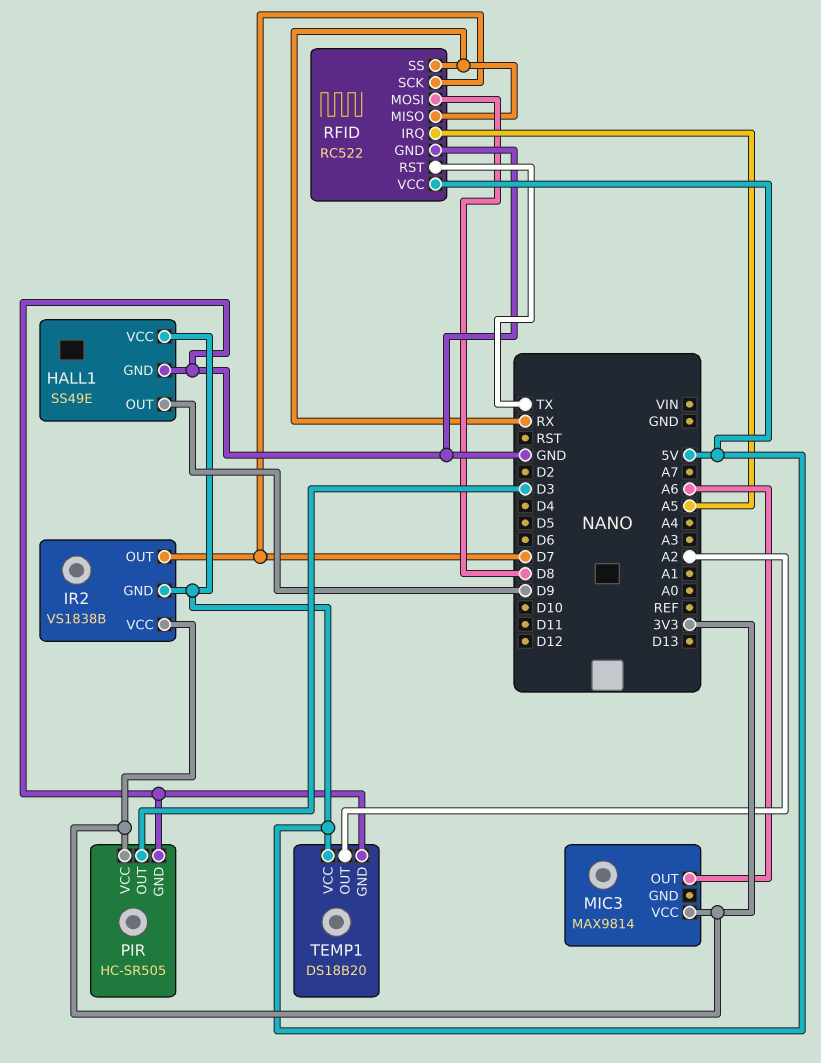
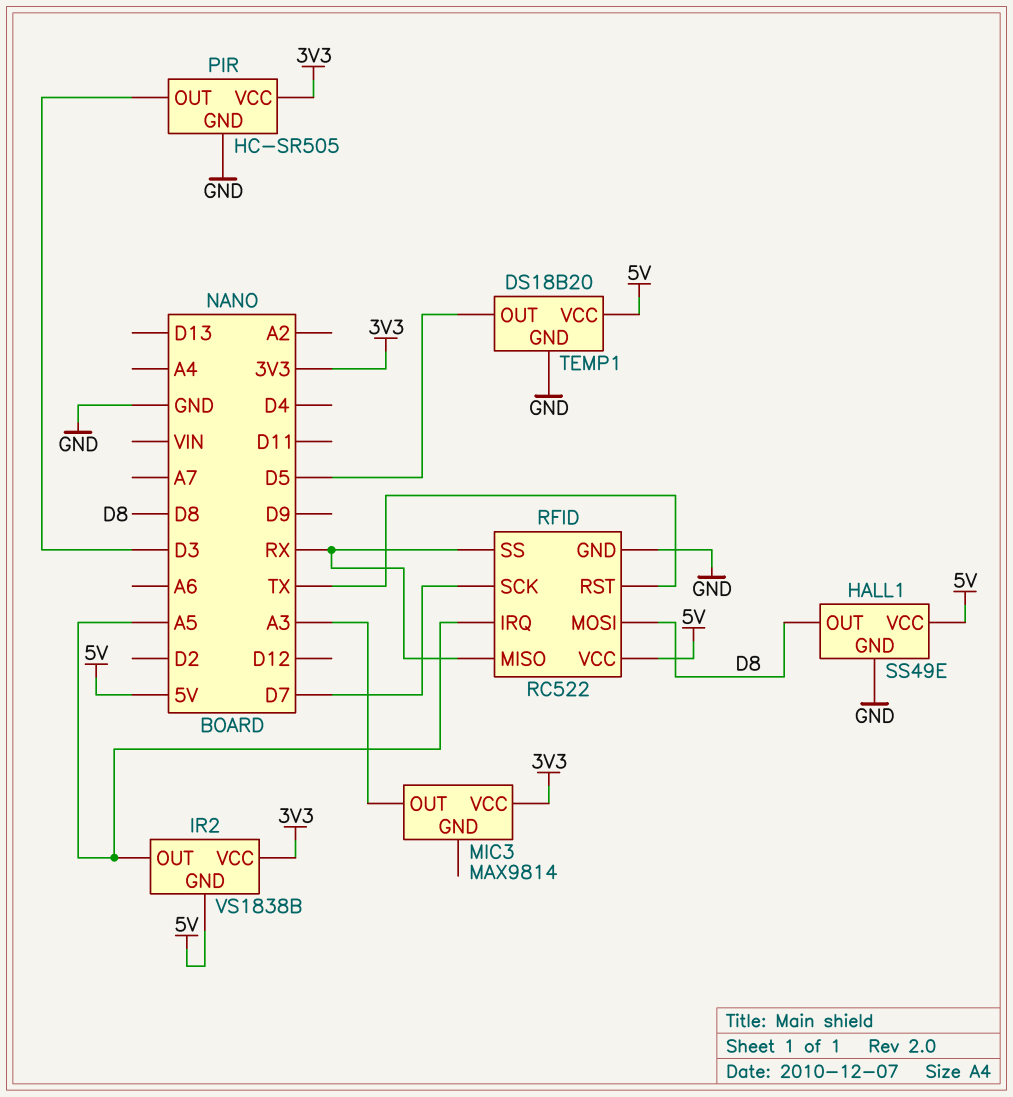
HALL1 pin OUT: D9 -> D8
IR2 pin OUT: D7 -> A5
MIC3 pin OUT: A6 -> A3
TEMP1 pin OUT: A2 -> D5

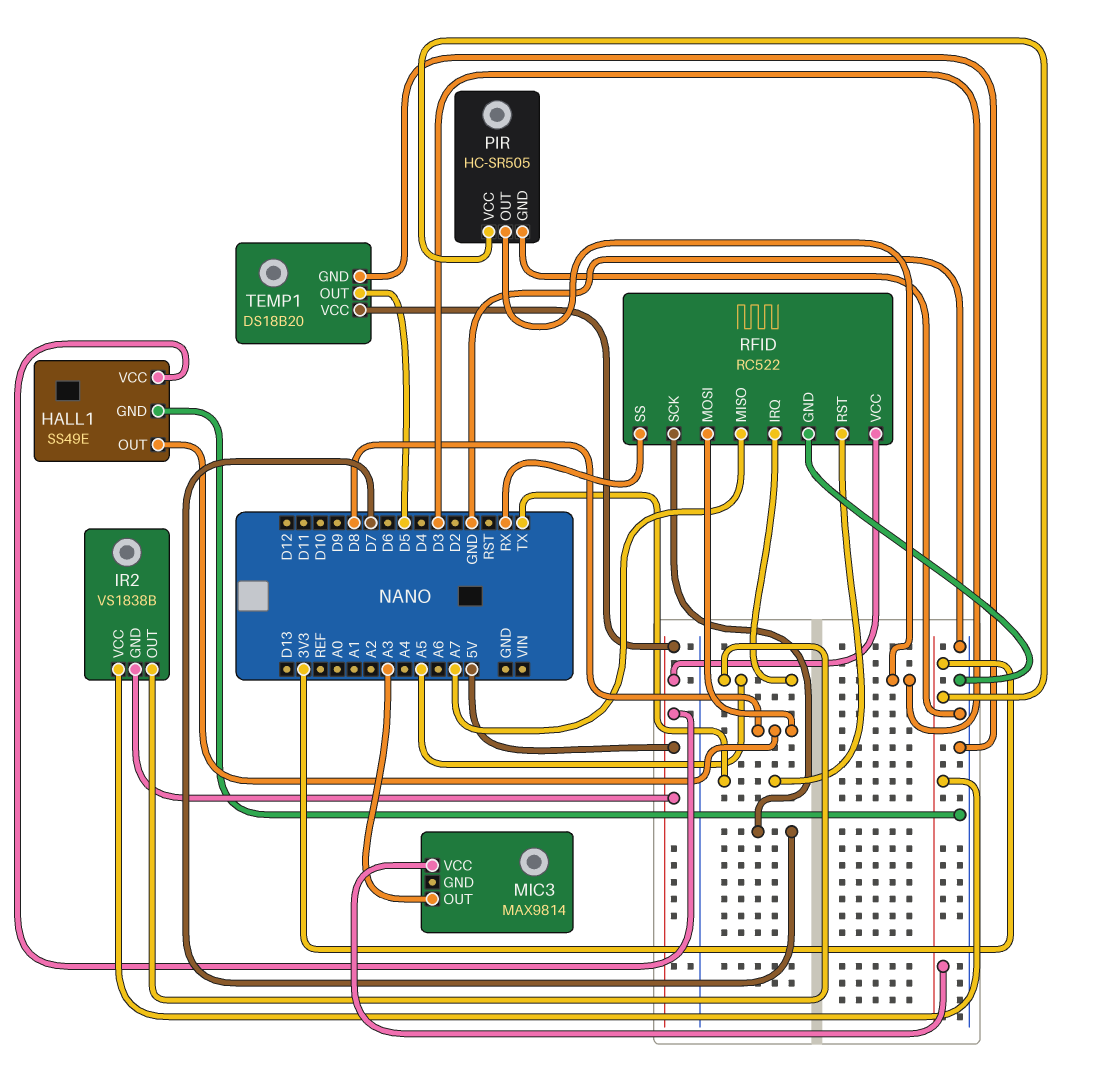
RFID pin MISO: RX -> A7

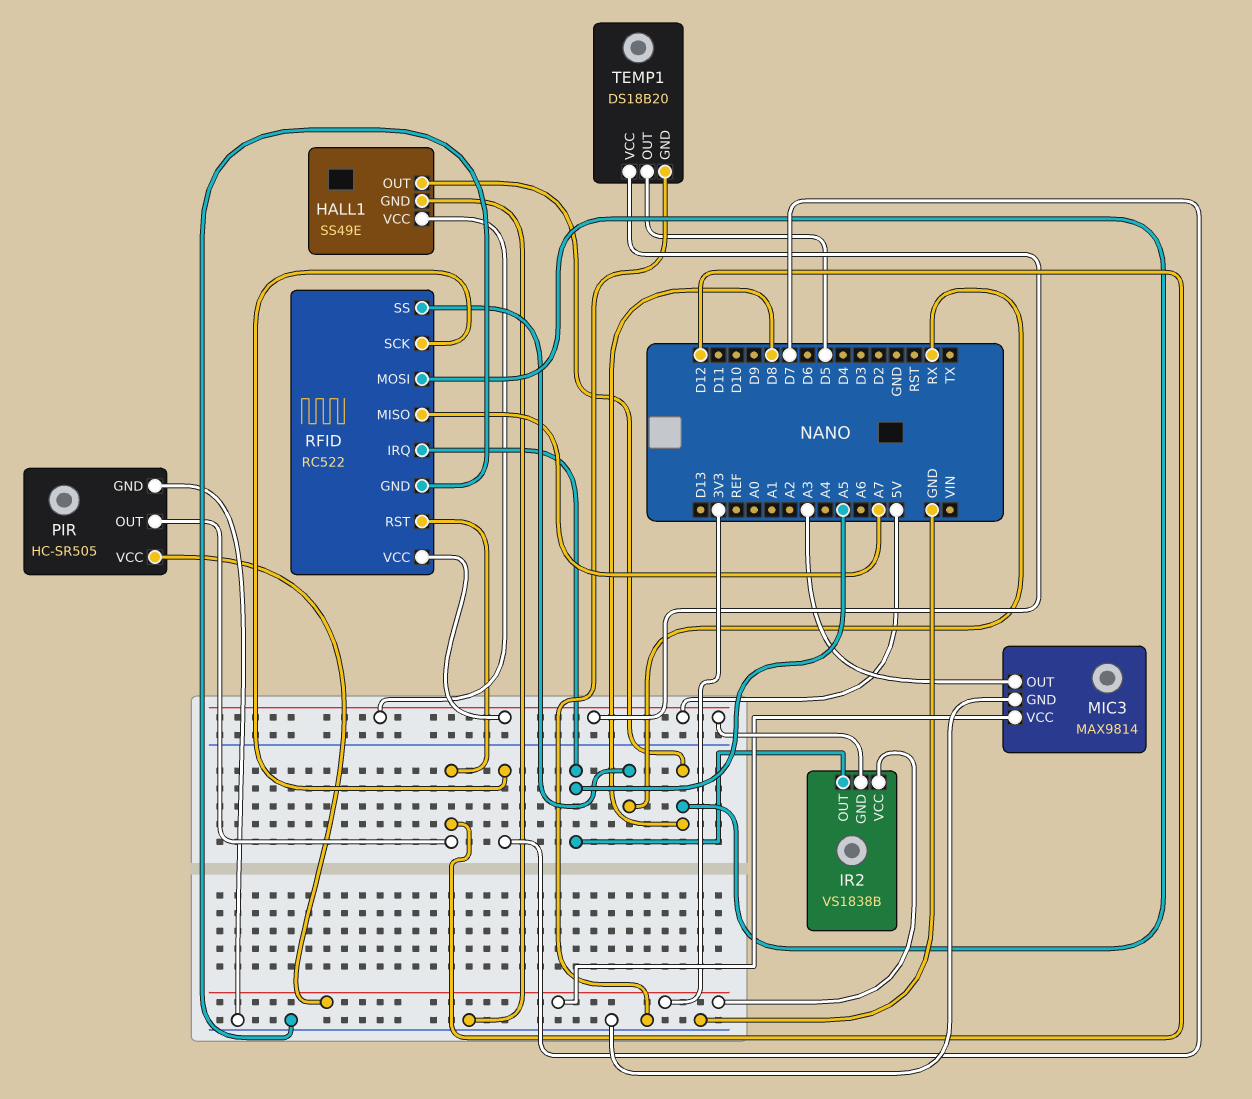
MIC3 pin GND: none -> GND
PIR pin OUT: D3 -> D12
RFID pin RST: TX -> D12

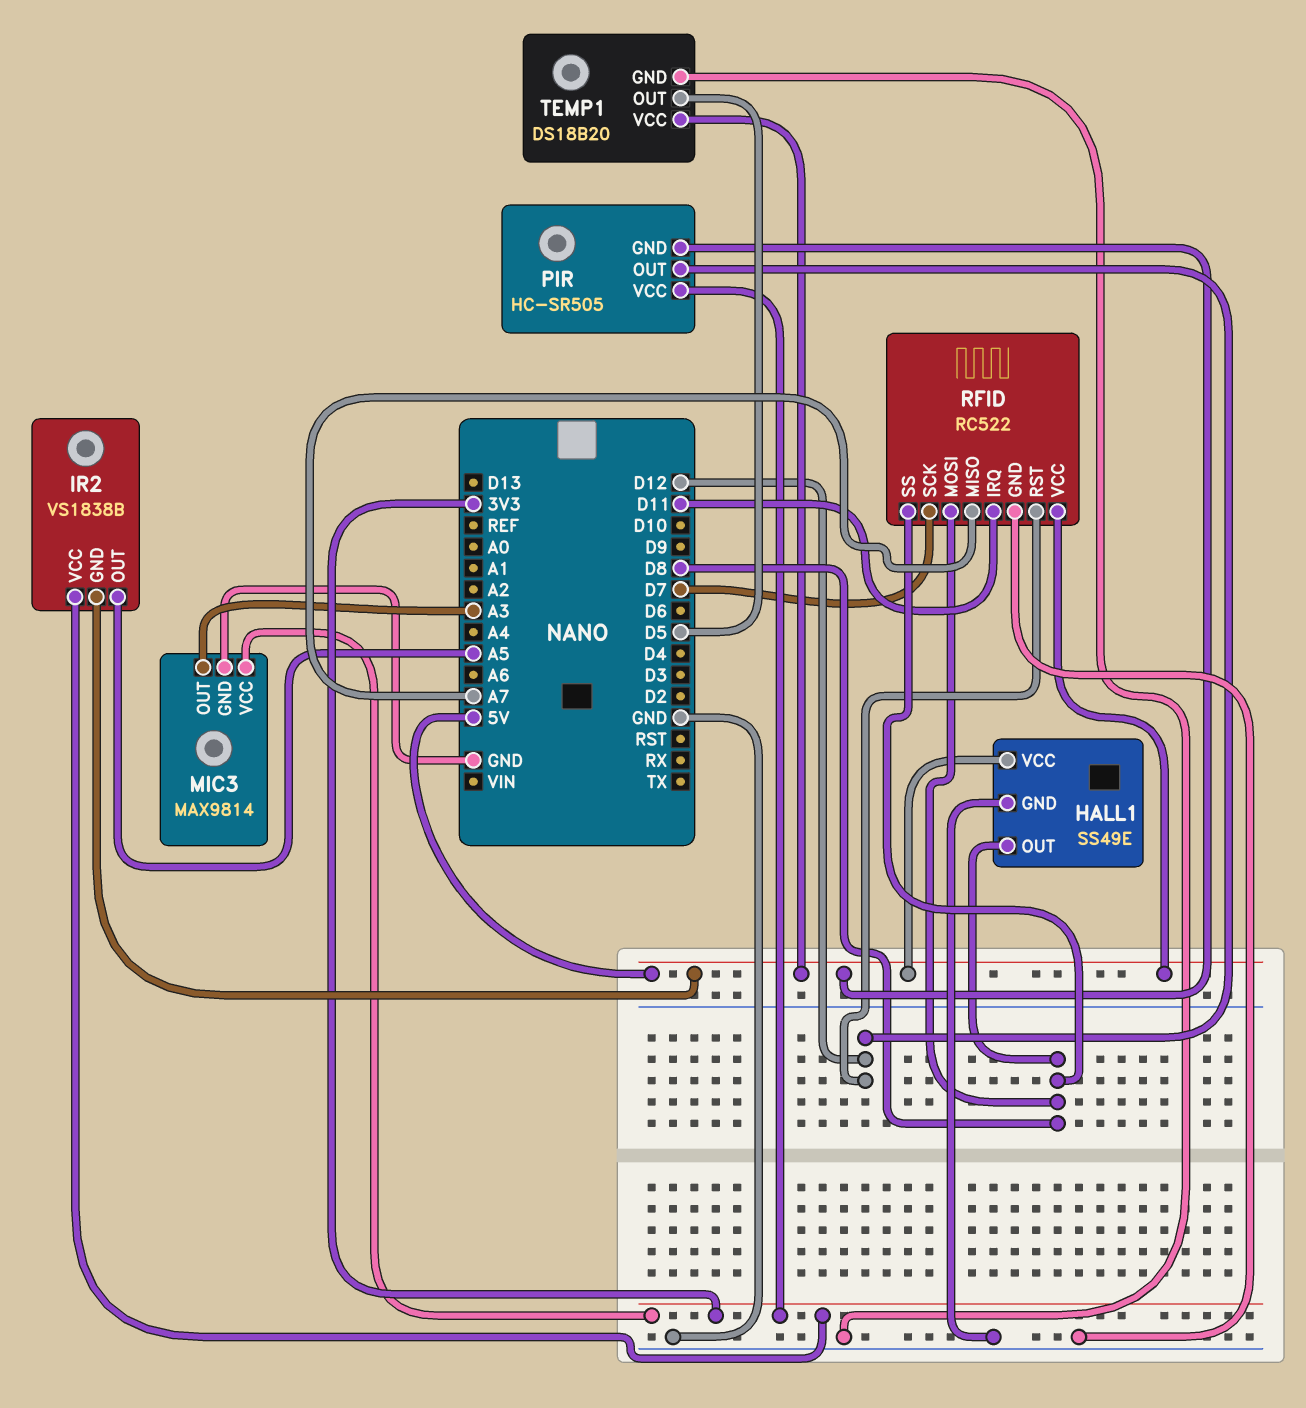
PIR pin GND: GND -> 5V
RFID pin IRQ: A5 -> D11
RFID pin SS: RX -> D8

